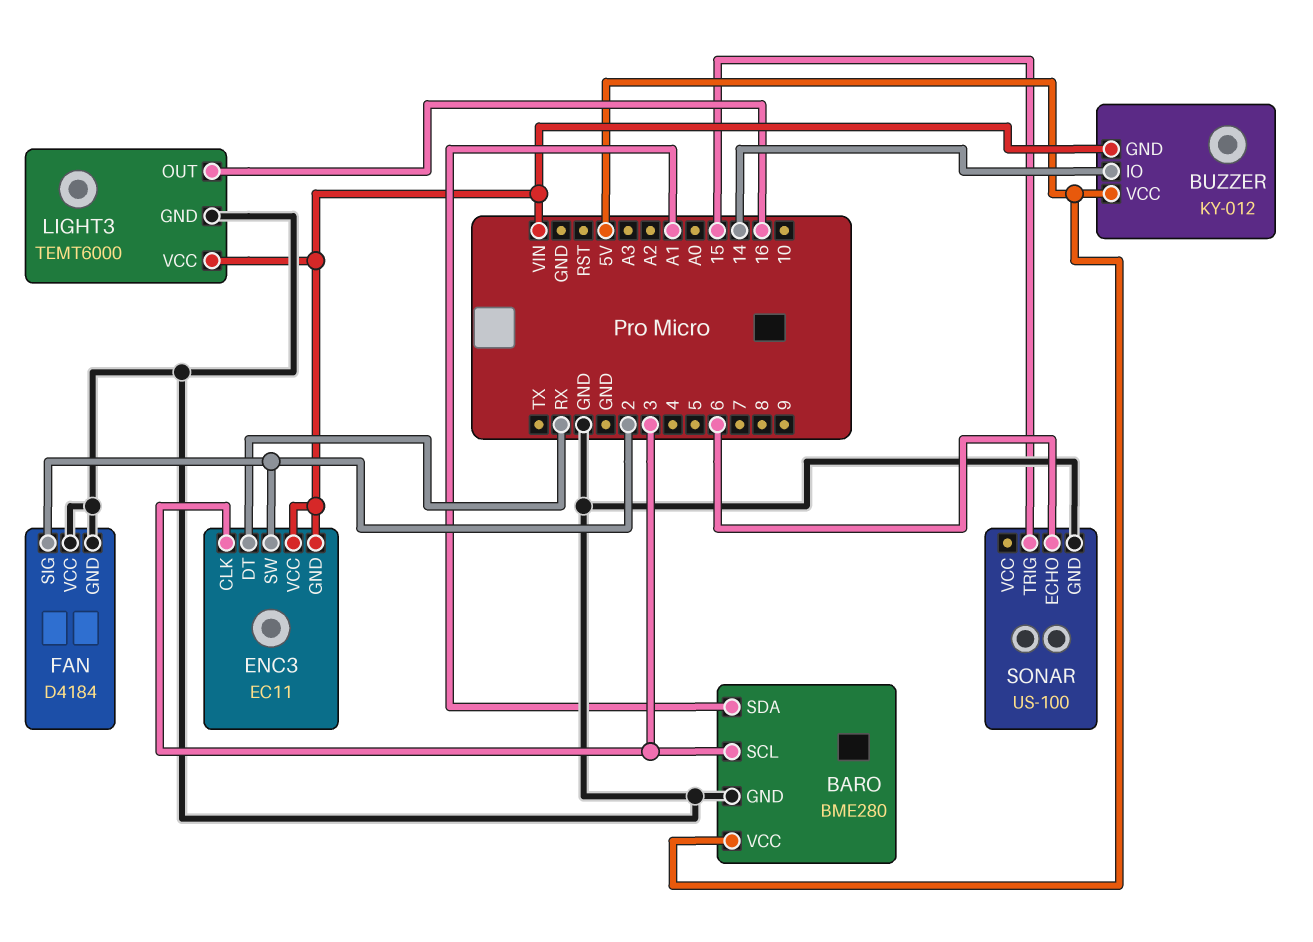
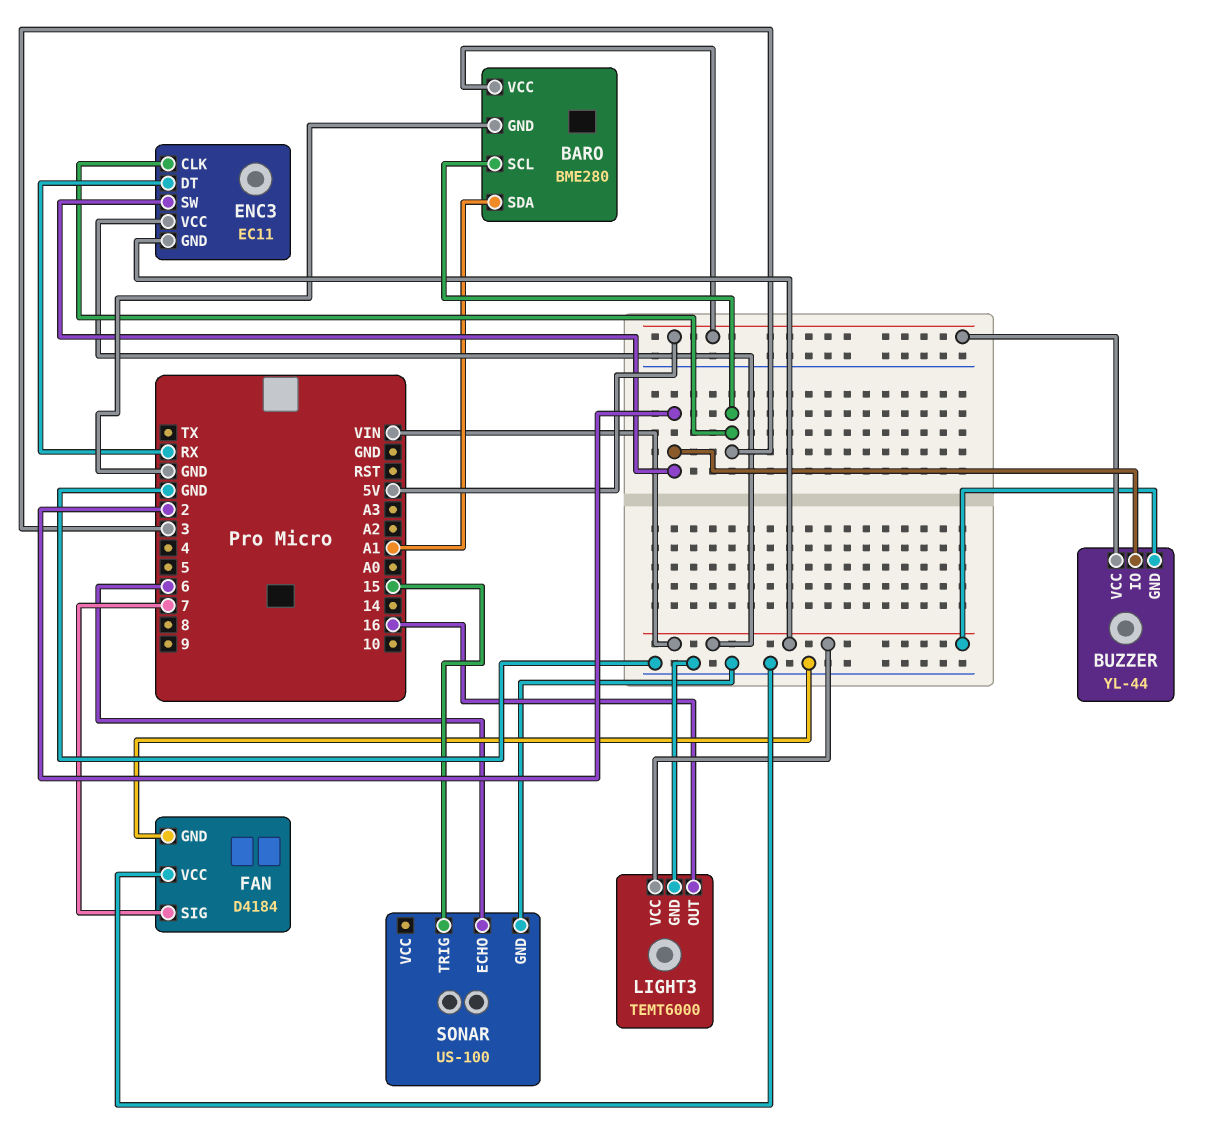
BUZZER: KY-012 -> YL-44
BUZZER pin IO: 14 -> 2
FAN pin SIG: 2 -> 7

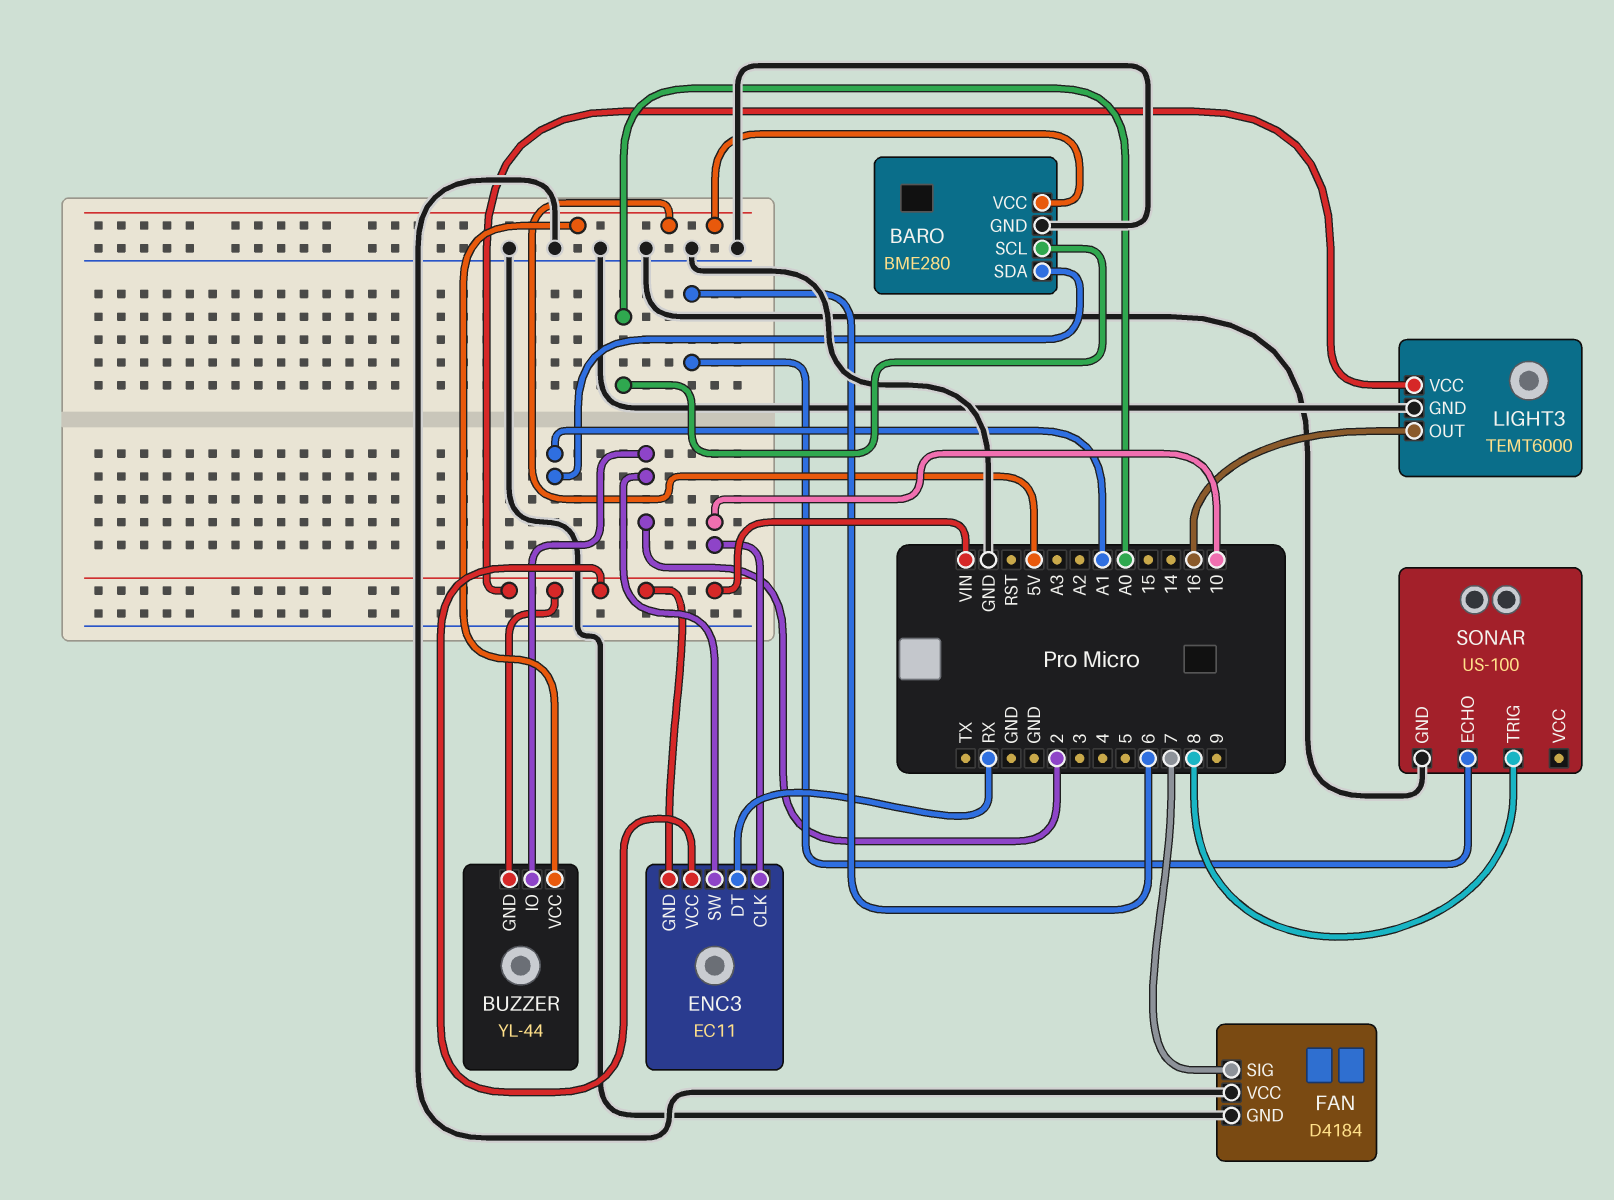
BARO pin SCL: 3 -> A0
ENC3 pin CLK: 3 -> 10
SONAR pin TRIG: 15 -> 8

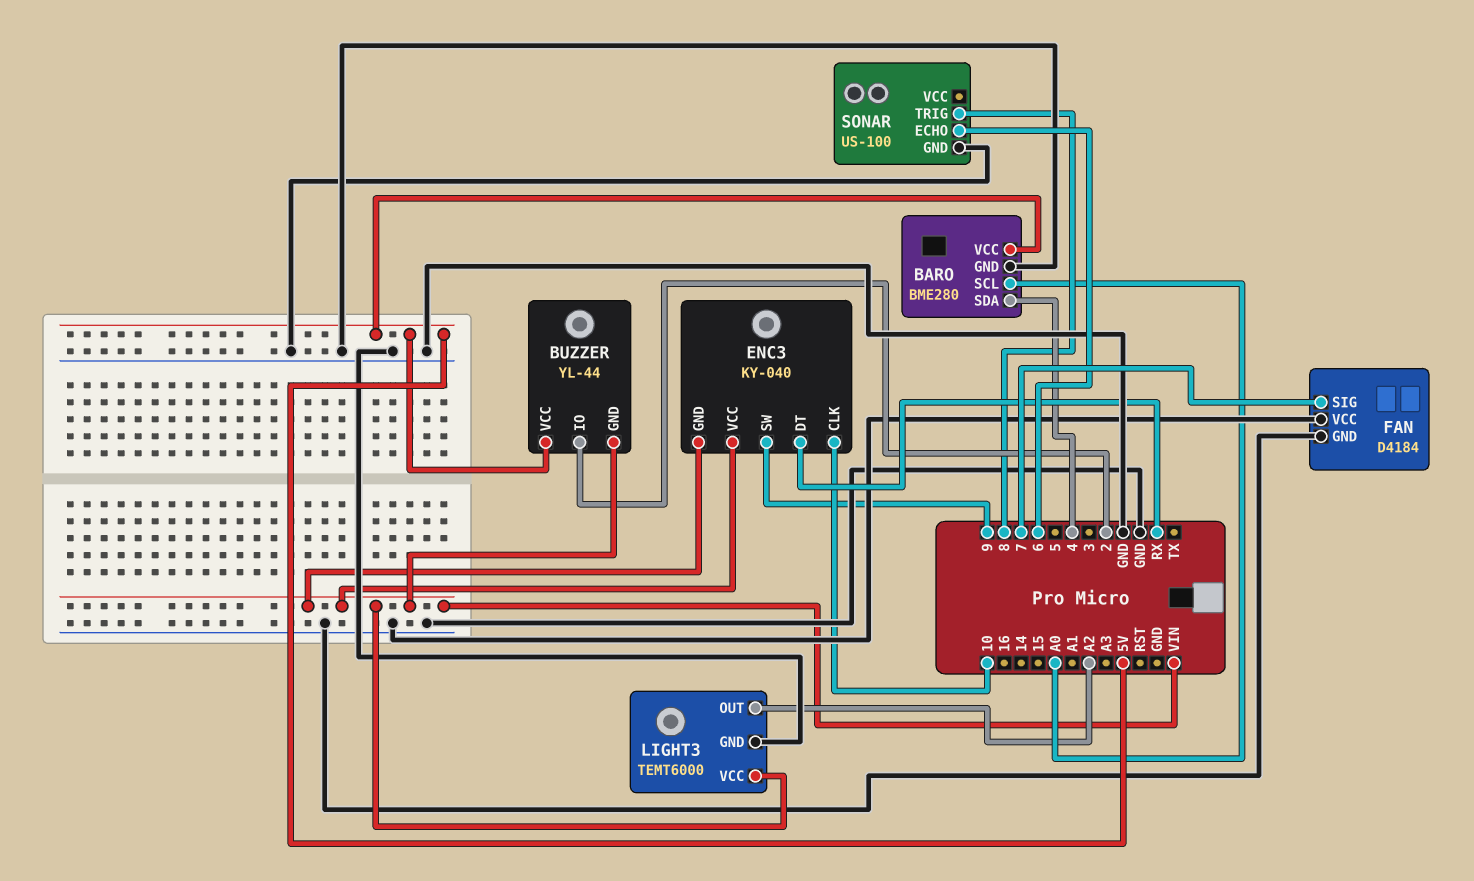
BARO pin SDA: A1 -> 4
ENC3: EC11 -> KY-040
ENC3 pin SW: 2 -> 9
LIGHT3 pin OUT: 16 -> A2

